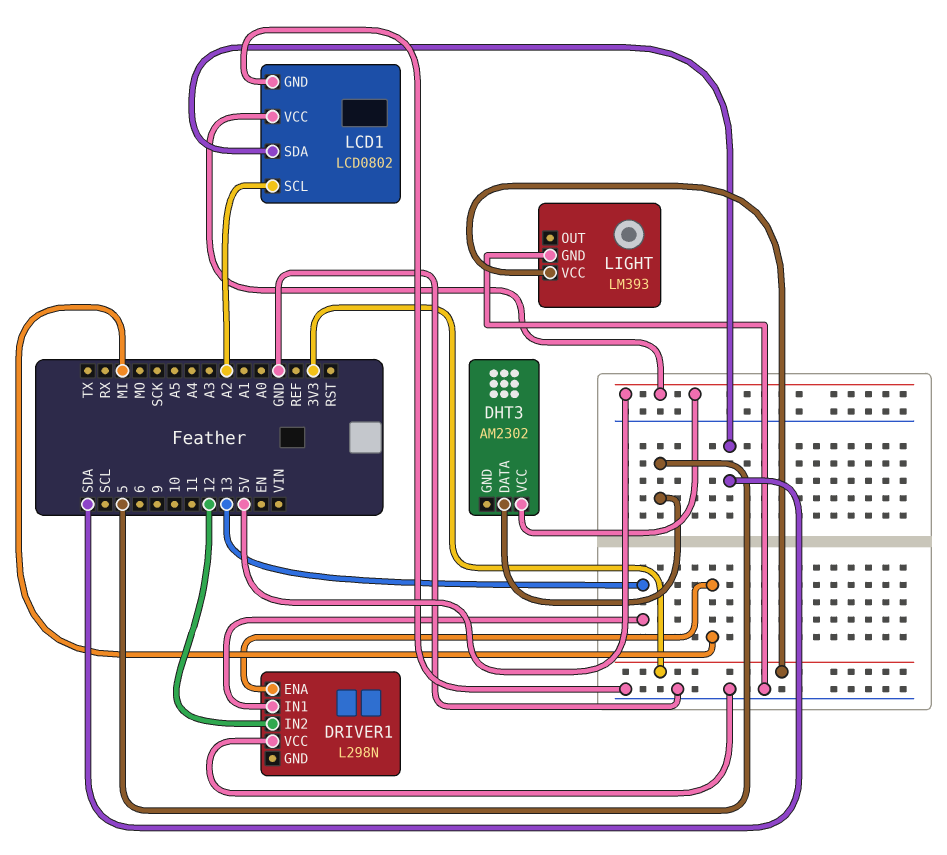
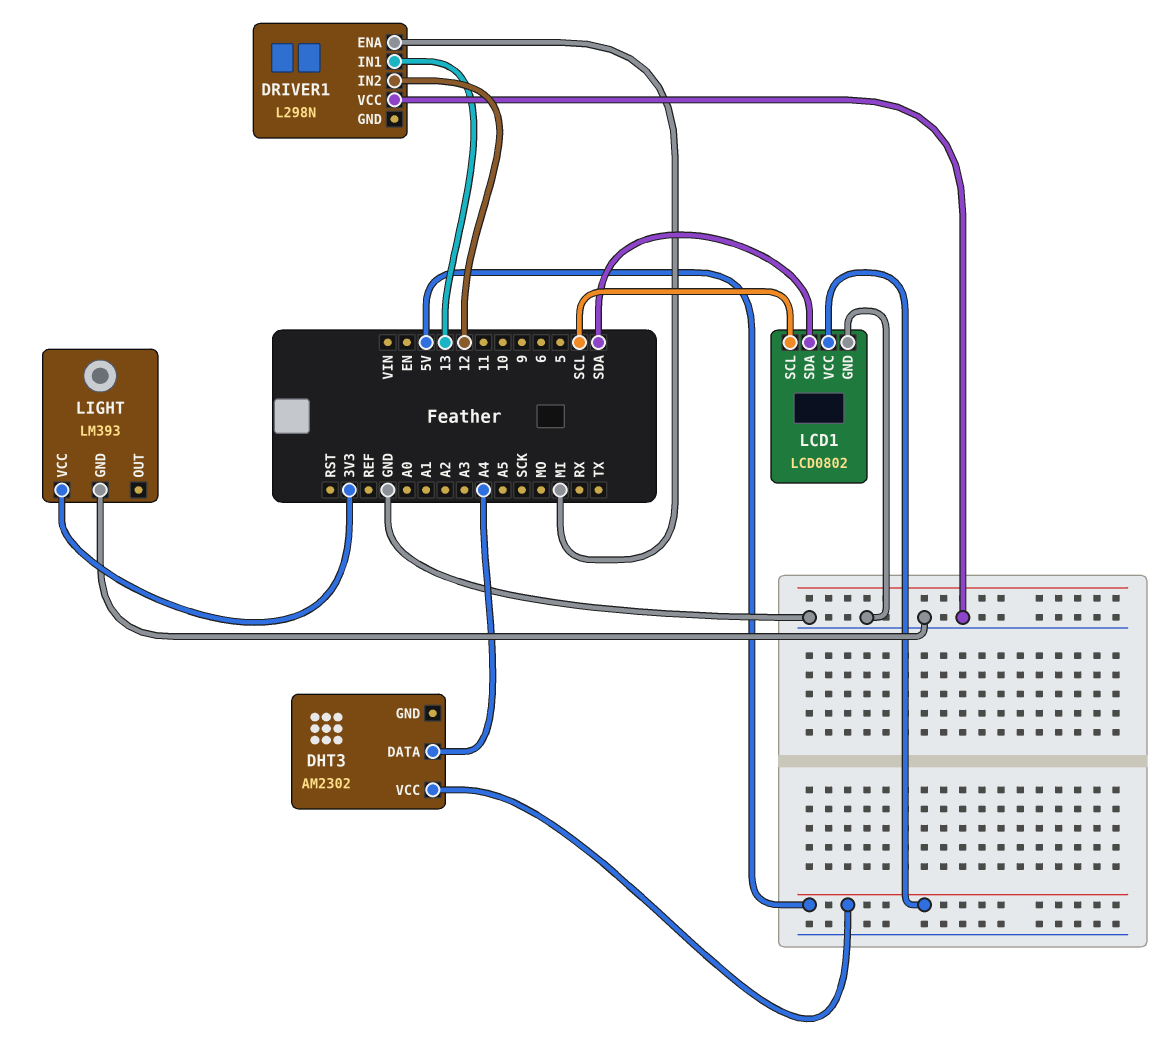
DHT3 pin DATA: 5 -> A4
LCD1 pin SCL: A2 -> SCL

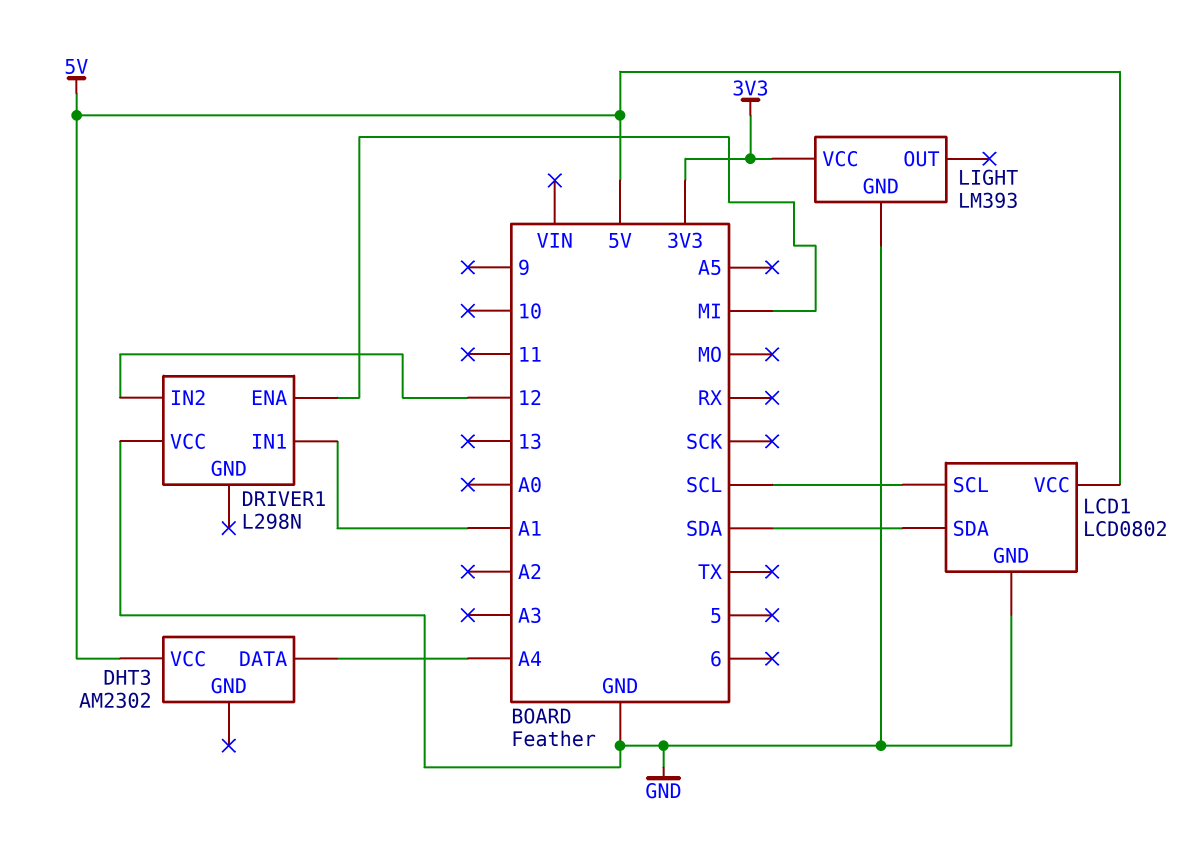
DRIVER1 pin IN1: 13 -> A1

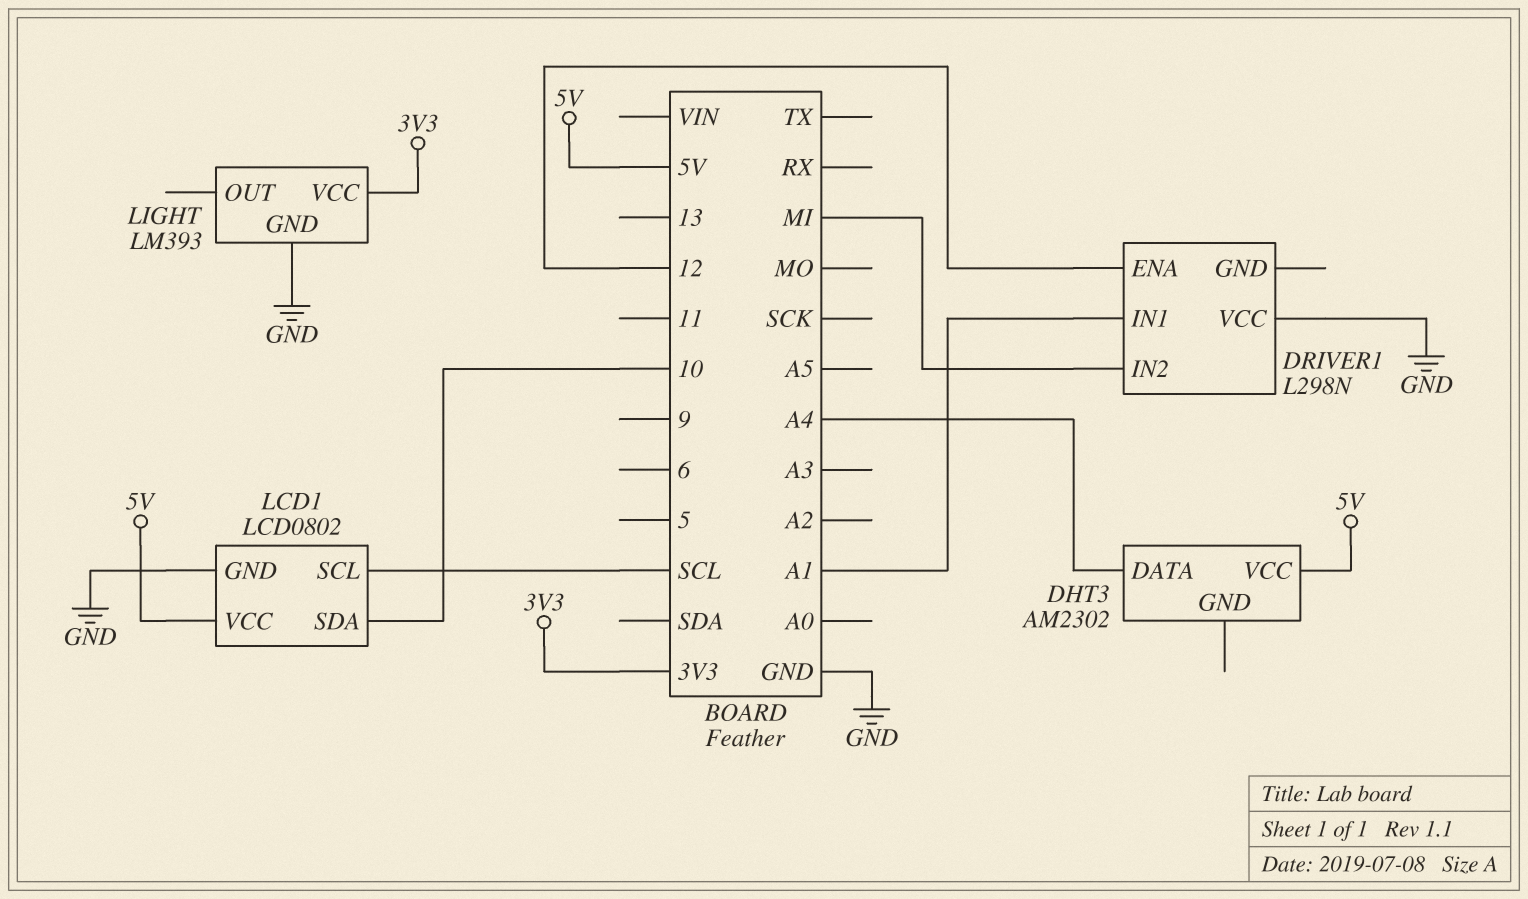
DRIVER1 pin ENA: MI -> 12
DRIVER1 pin IN2: 12 -> MI
LCD1 pin SDA: SDA -> 10

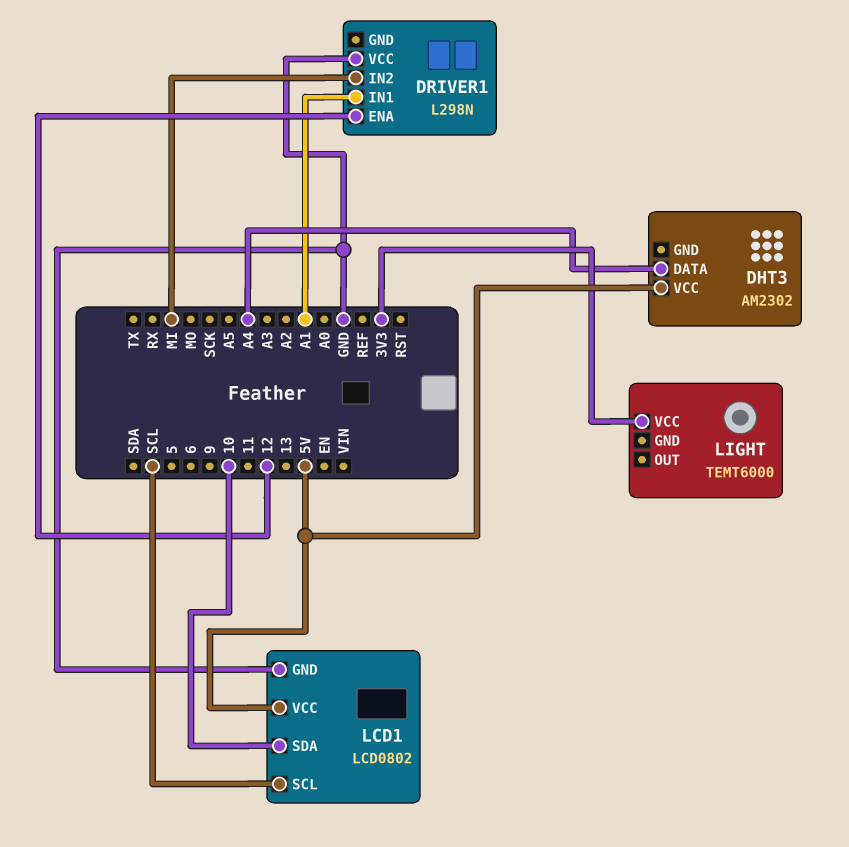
LIGHT: LM393 -> TEMT6000
LIGHT pin GND: GND -> none

